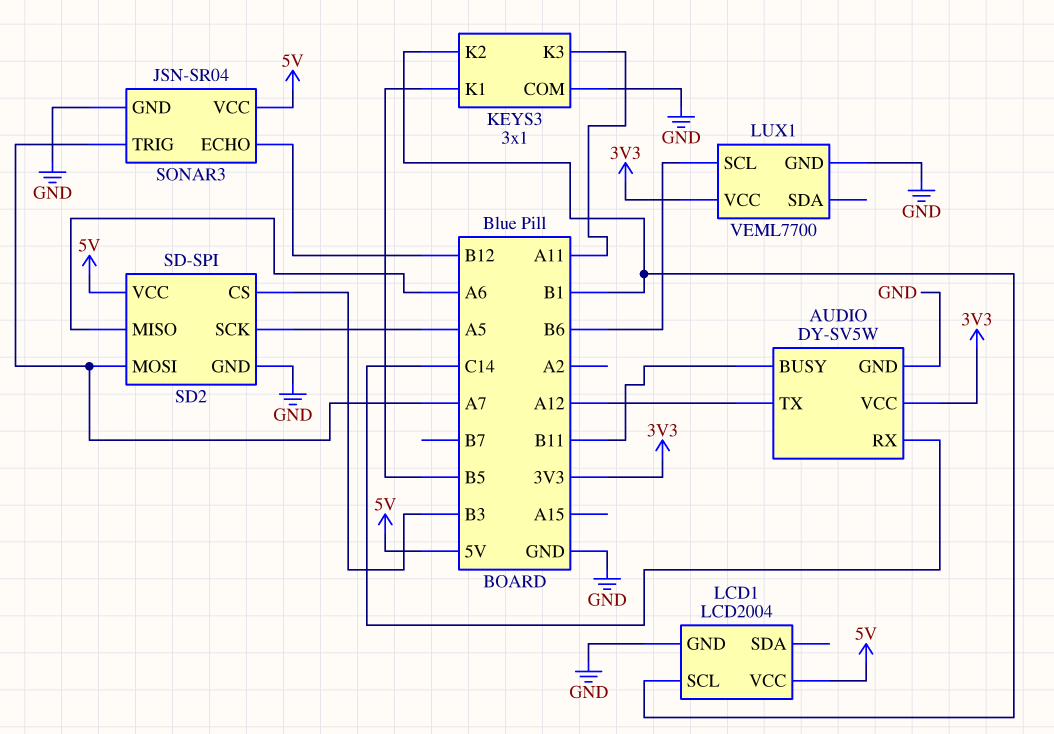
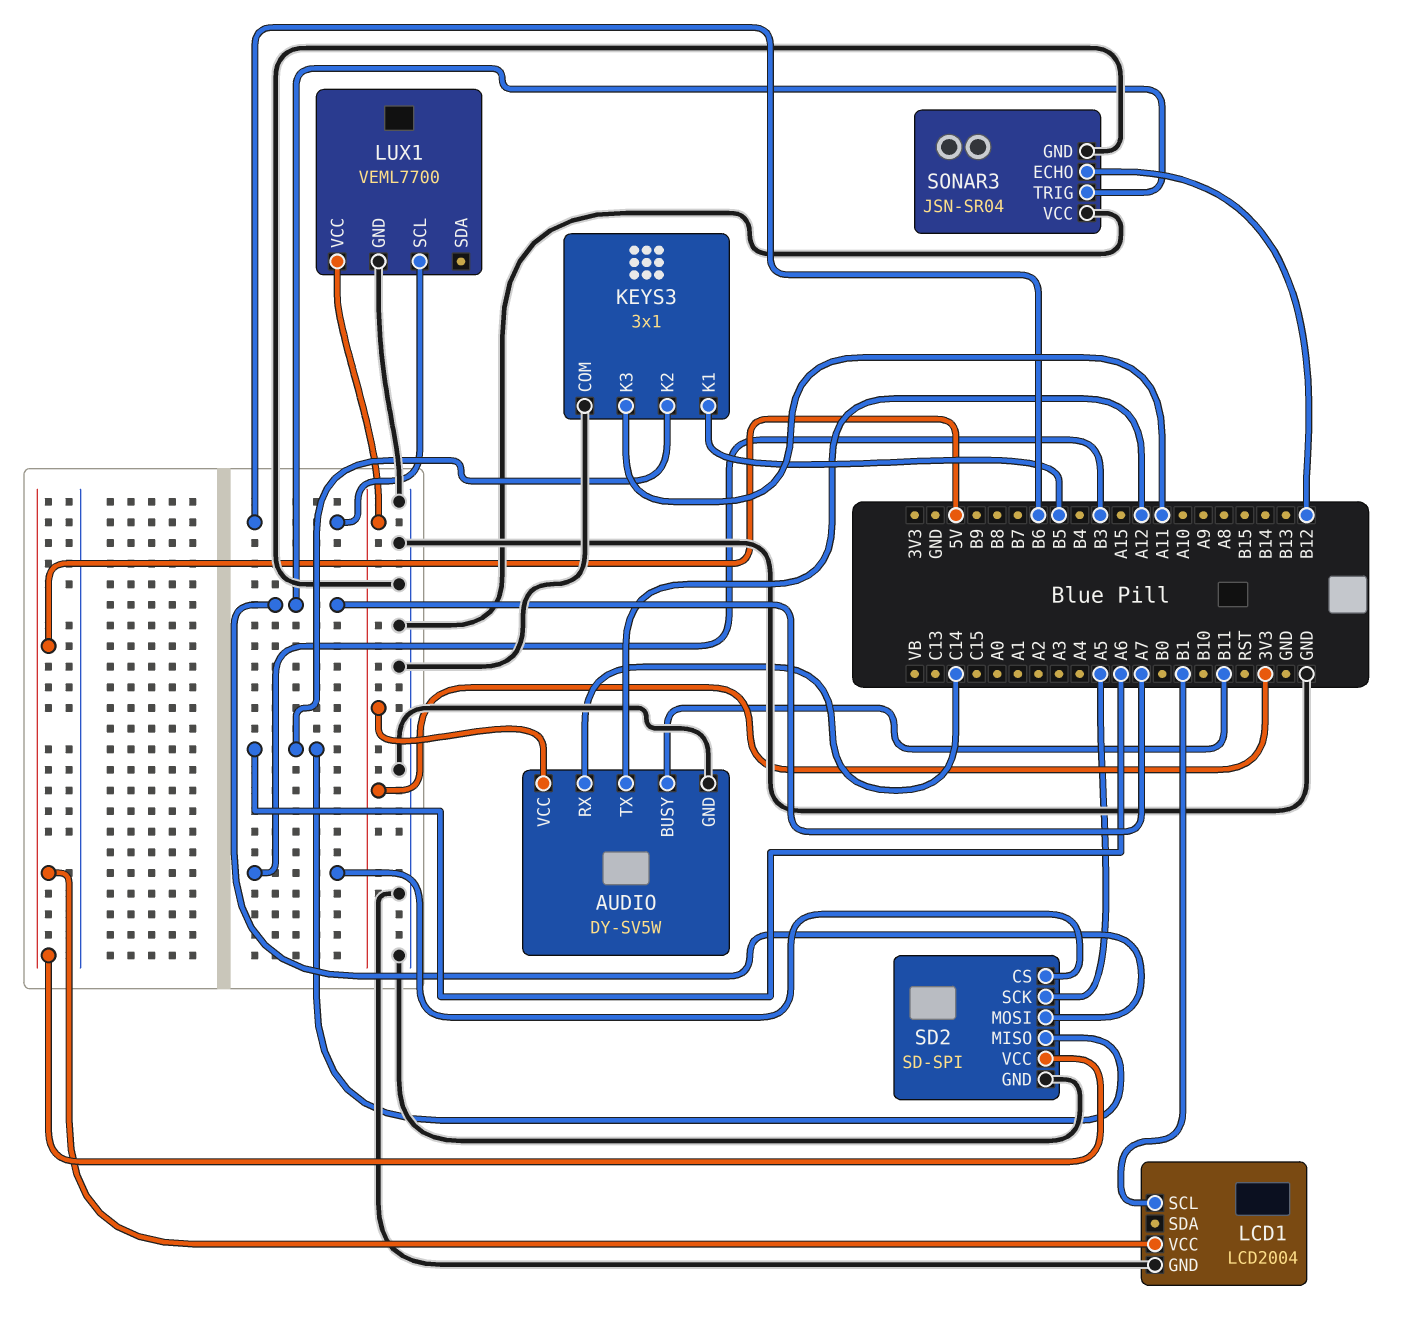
KEYS3 pin K2: B1 -> A6
SONAR3 pin VCC: 5V -> GND

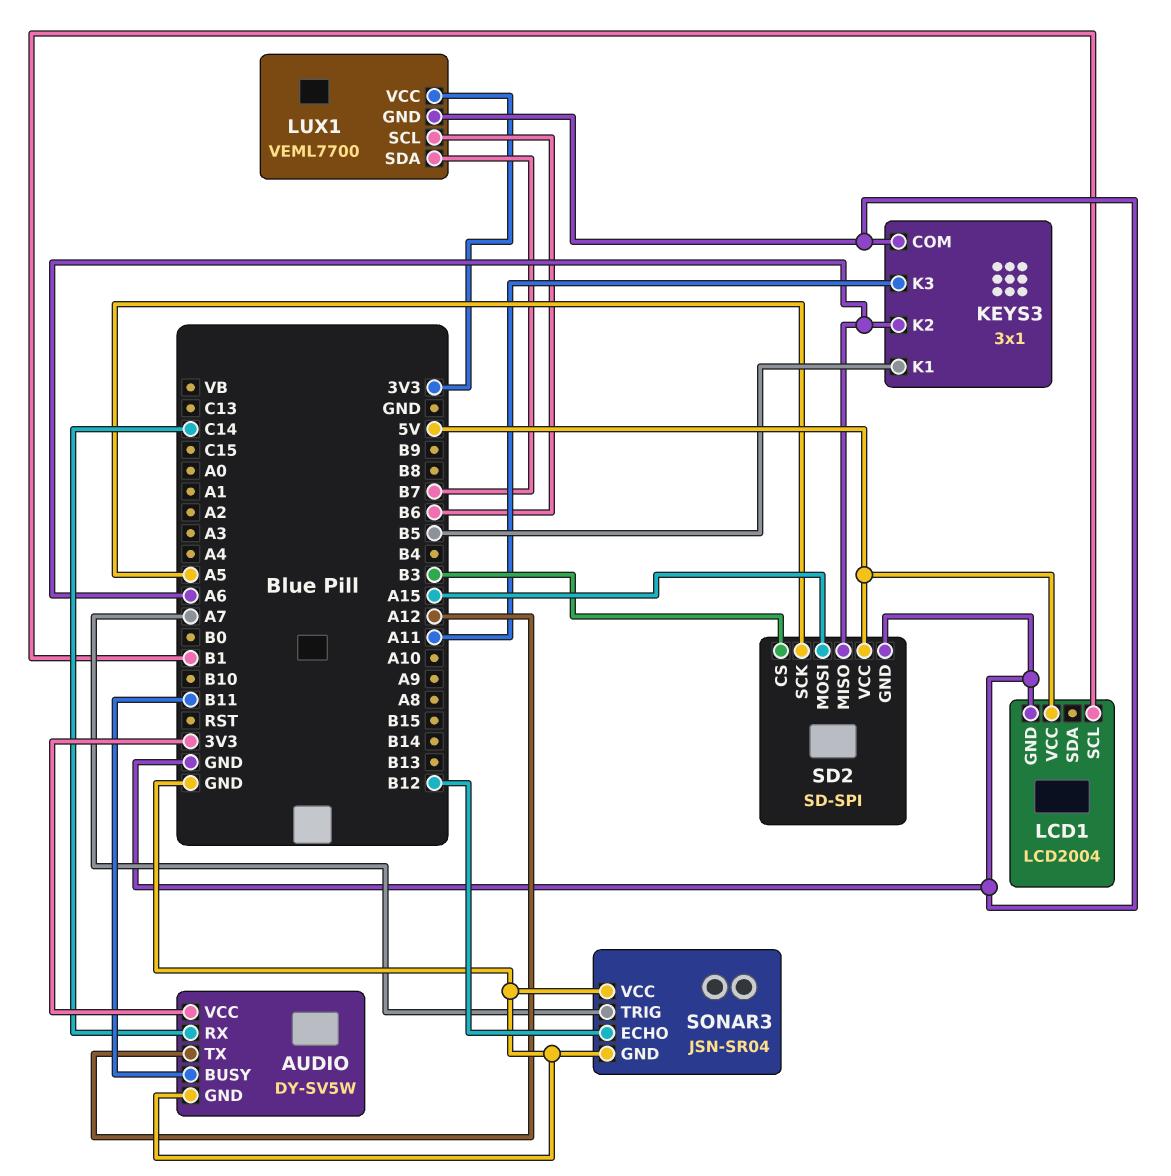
LUX1 pin SDA: none -> B7
SD2 pin MOSI: A7 -> A15

